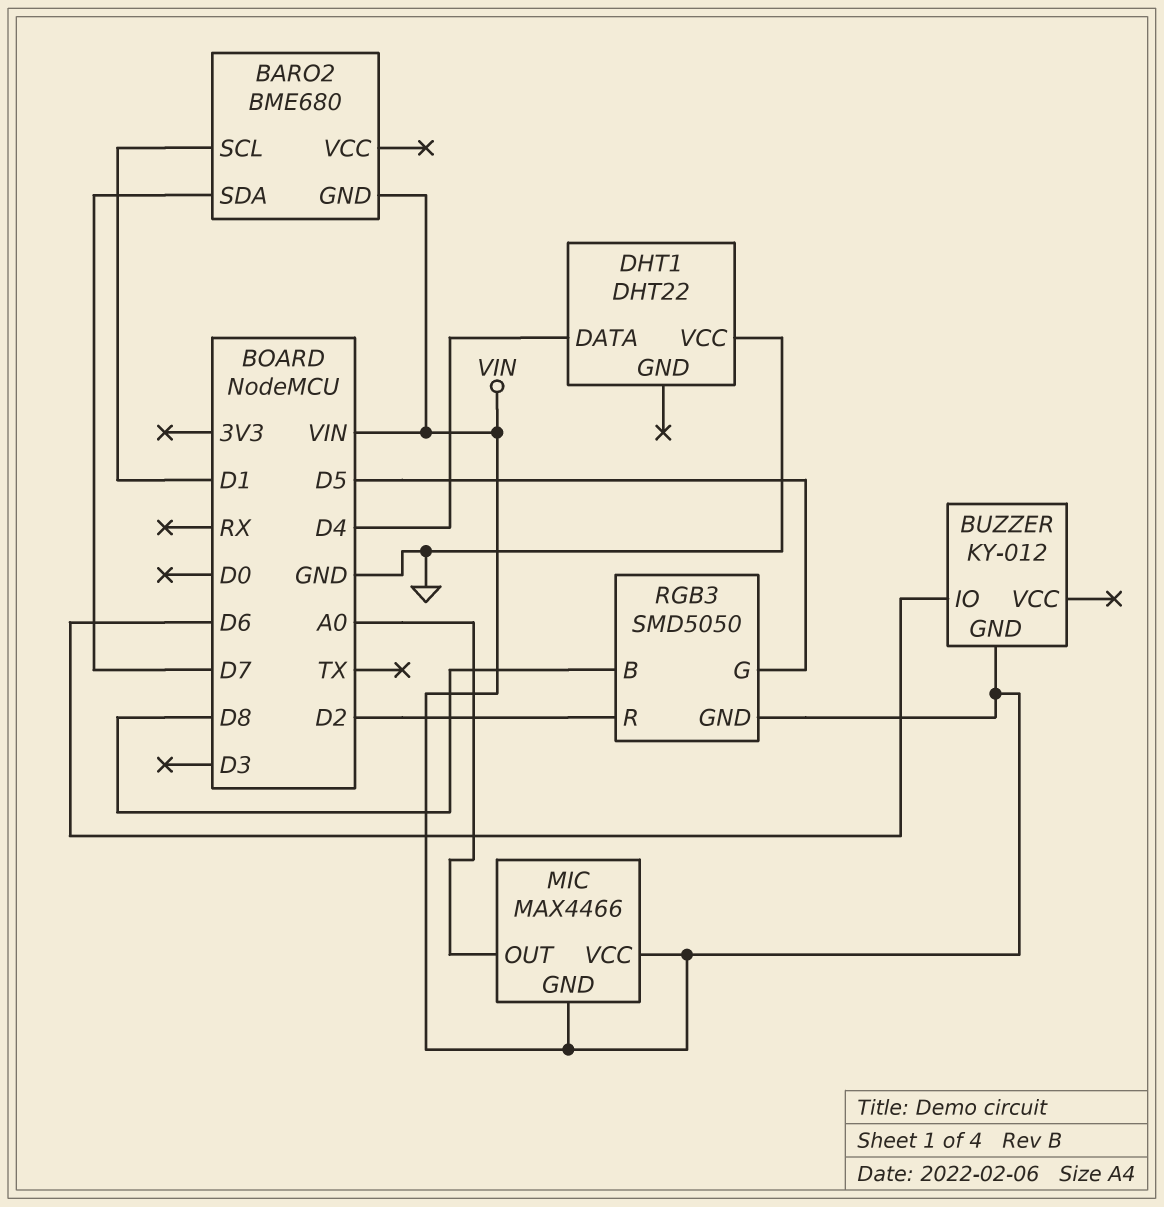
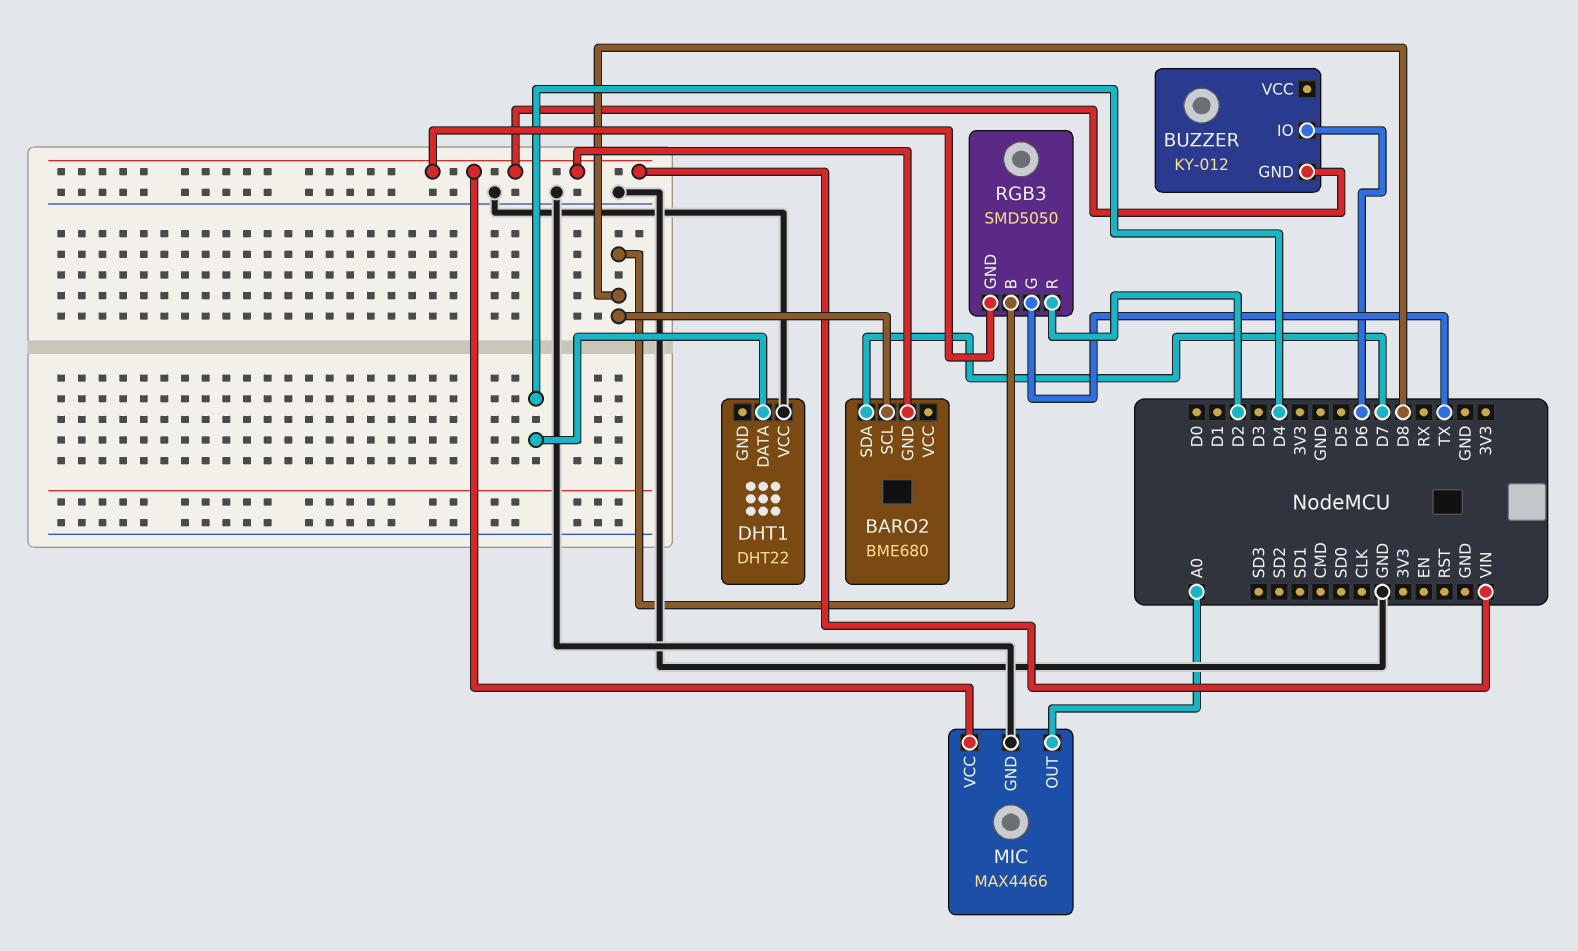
BARO2 pin SCL: D1 -> D8
MIC pin GND: VIN -> GND
RGB3 pin G: D5 -> TX

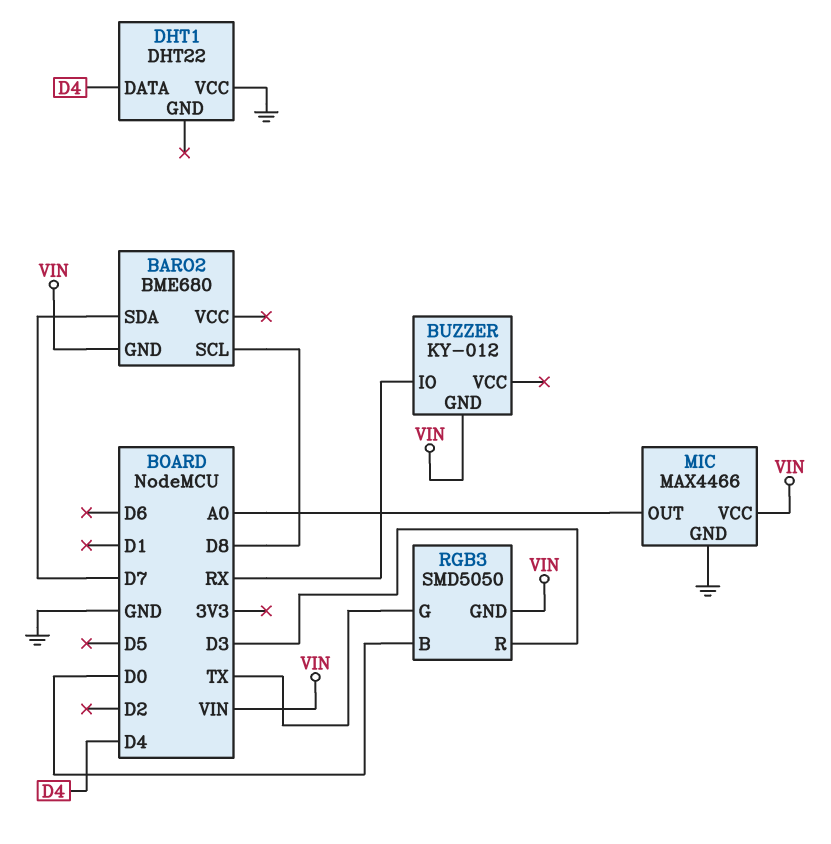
BUZZER pin IO: D6 -> RX
RGB3 pin B: D8 -> D0
RGB3 pin R: D2 -> D3

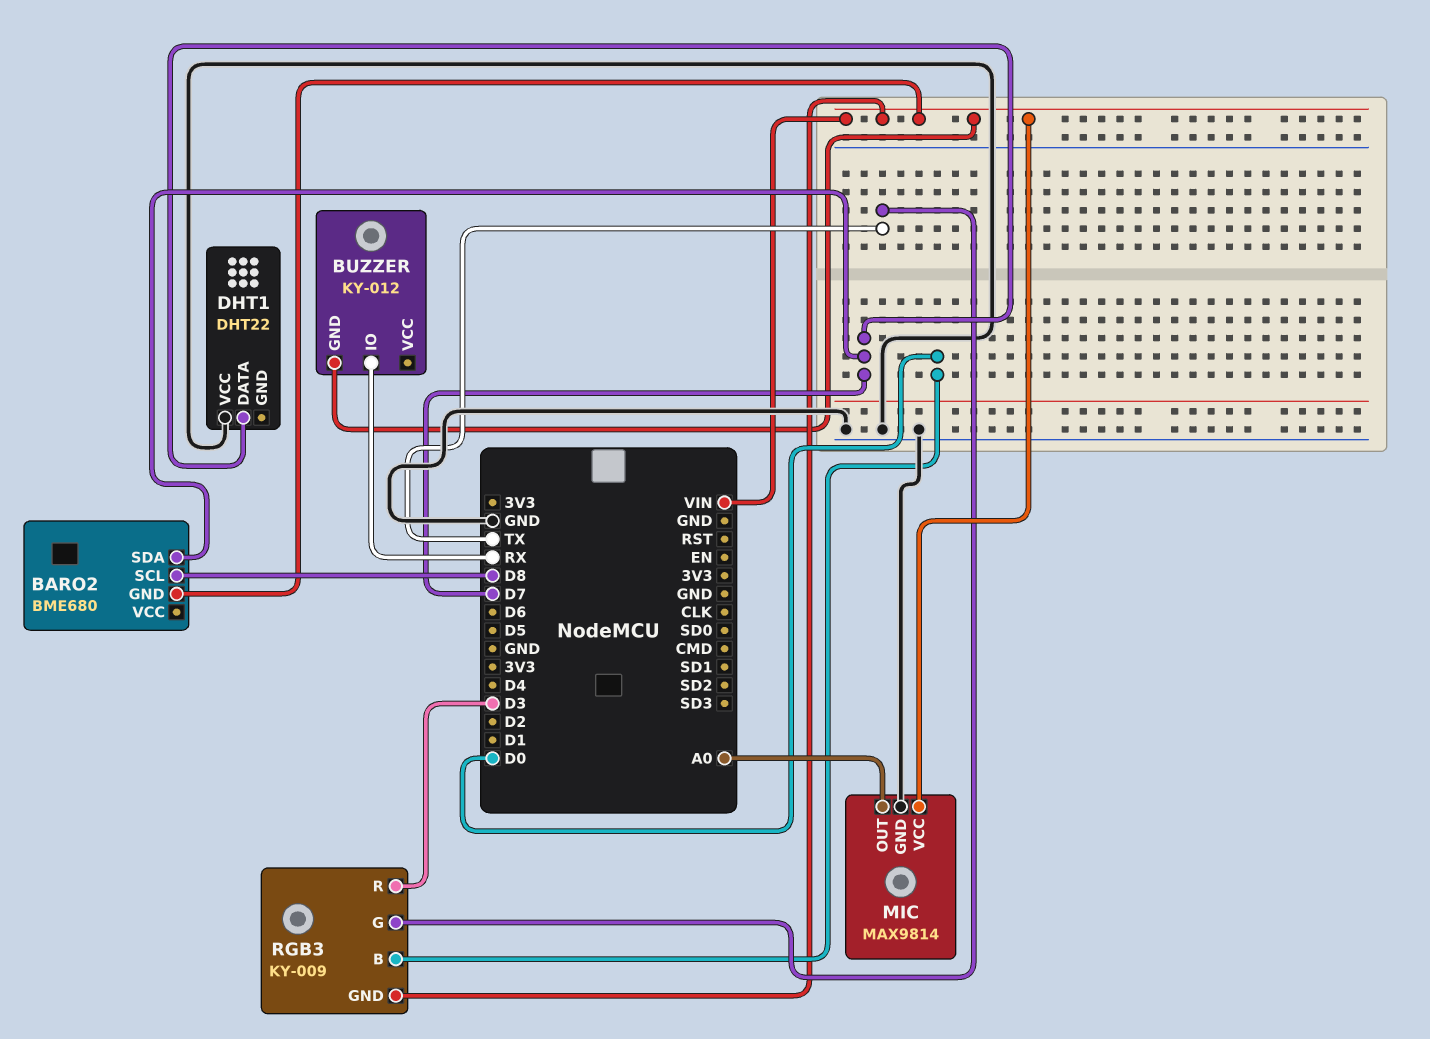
DHT1 pin DATA: D4 -> D7
MIC: MAX4466 -> MAX9814
RGB3: SMD5050 -> KY-009

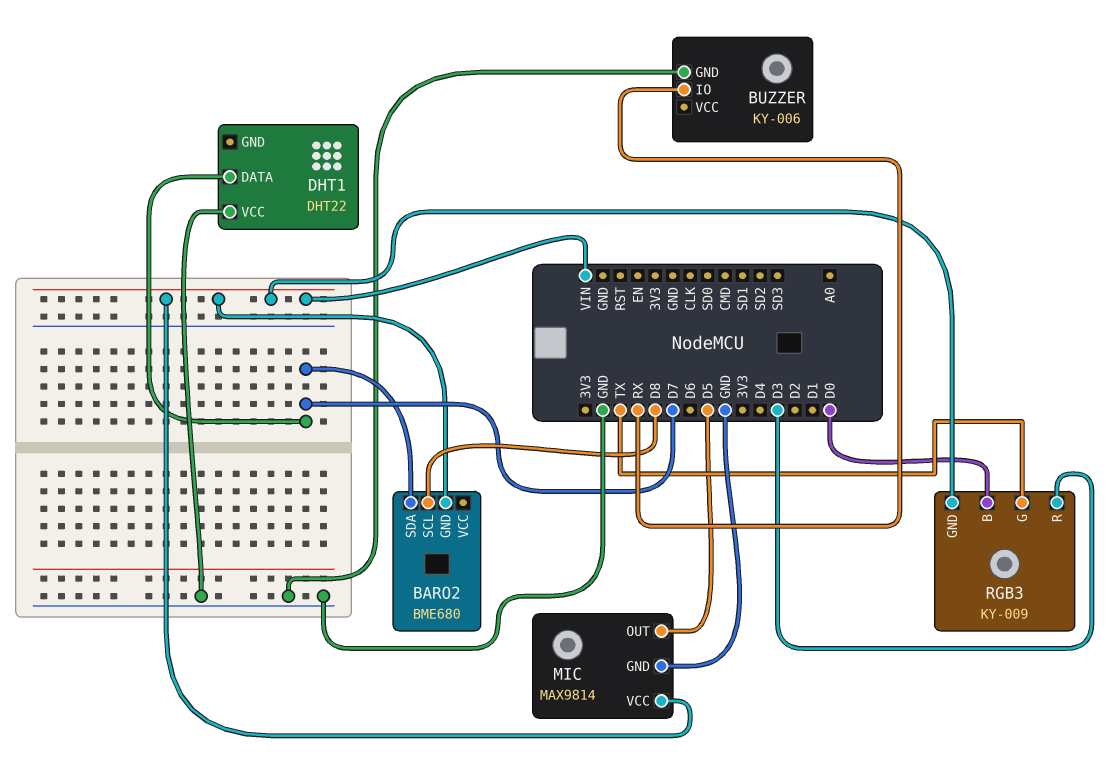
BUZZER: KY-012 -> KY-006
BUZZER pin GND: VIN -> GND
MIC pin OUT: A0 -> D5

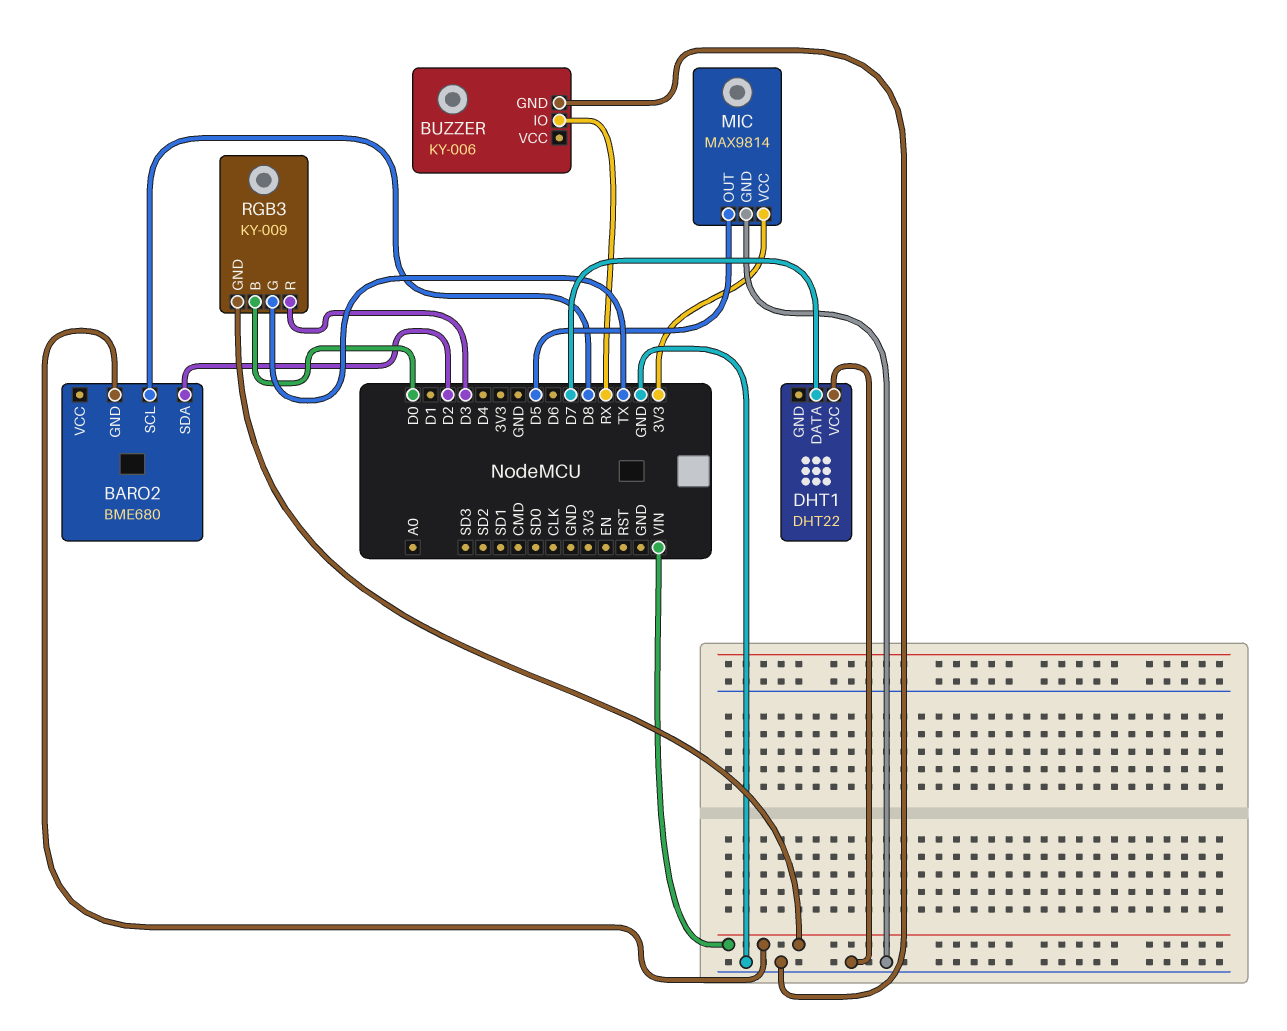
BARO2 pin SDA: D7 -> D2
MIC pin VCC: VIN -> 3V3

